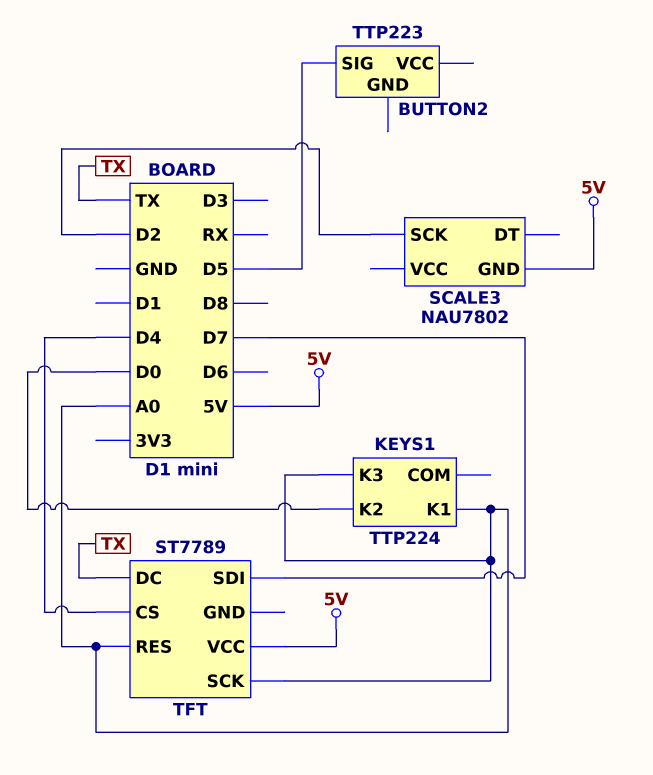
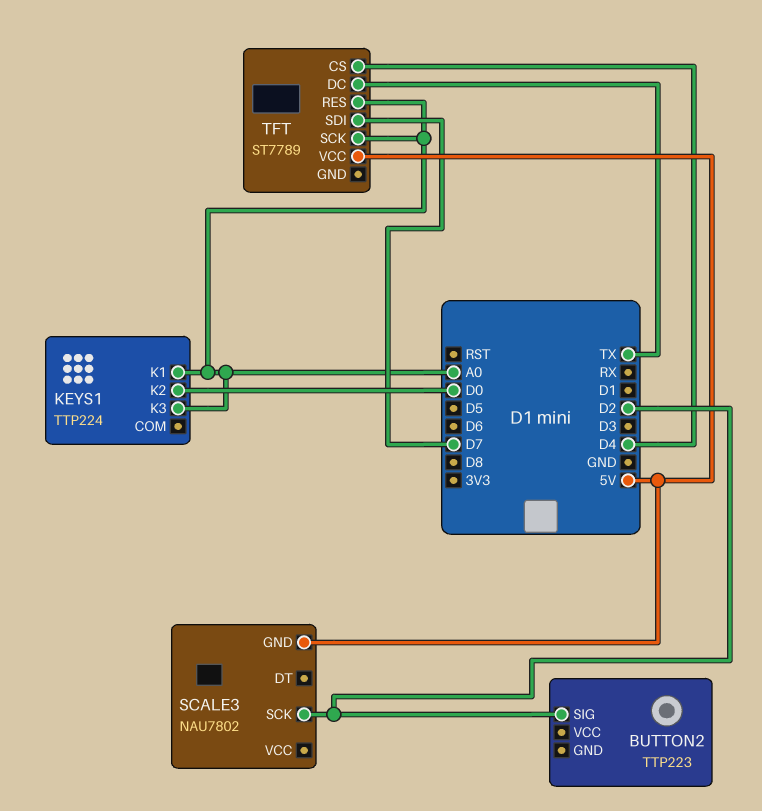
BUTTON2 pin SIG: D5 -> D2

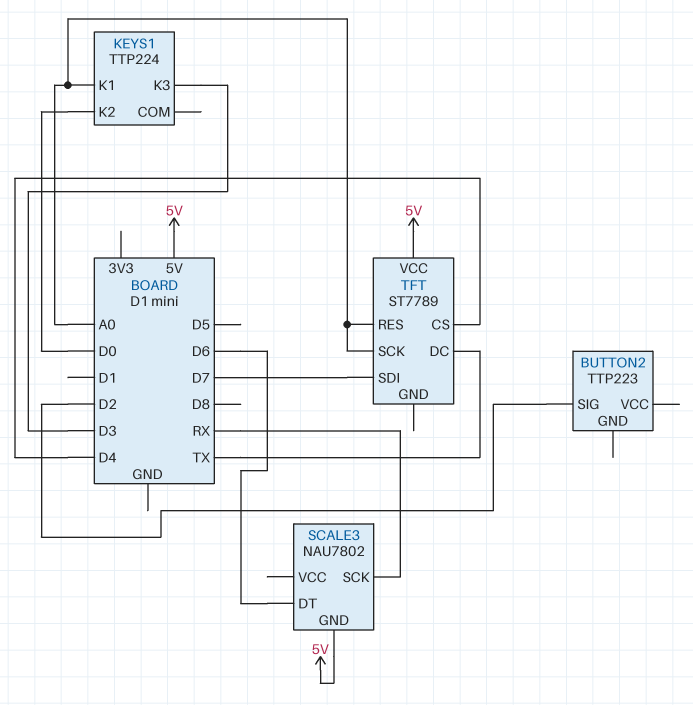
KEYS1 pin K3: A0 -> D3
SCALE3 pin DT: none -> D6
SCALE3 pin SCK: D2 -> RX

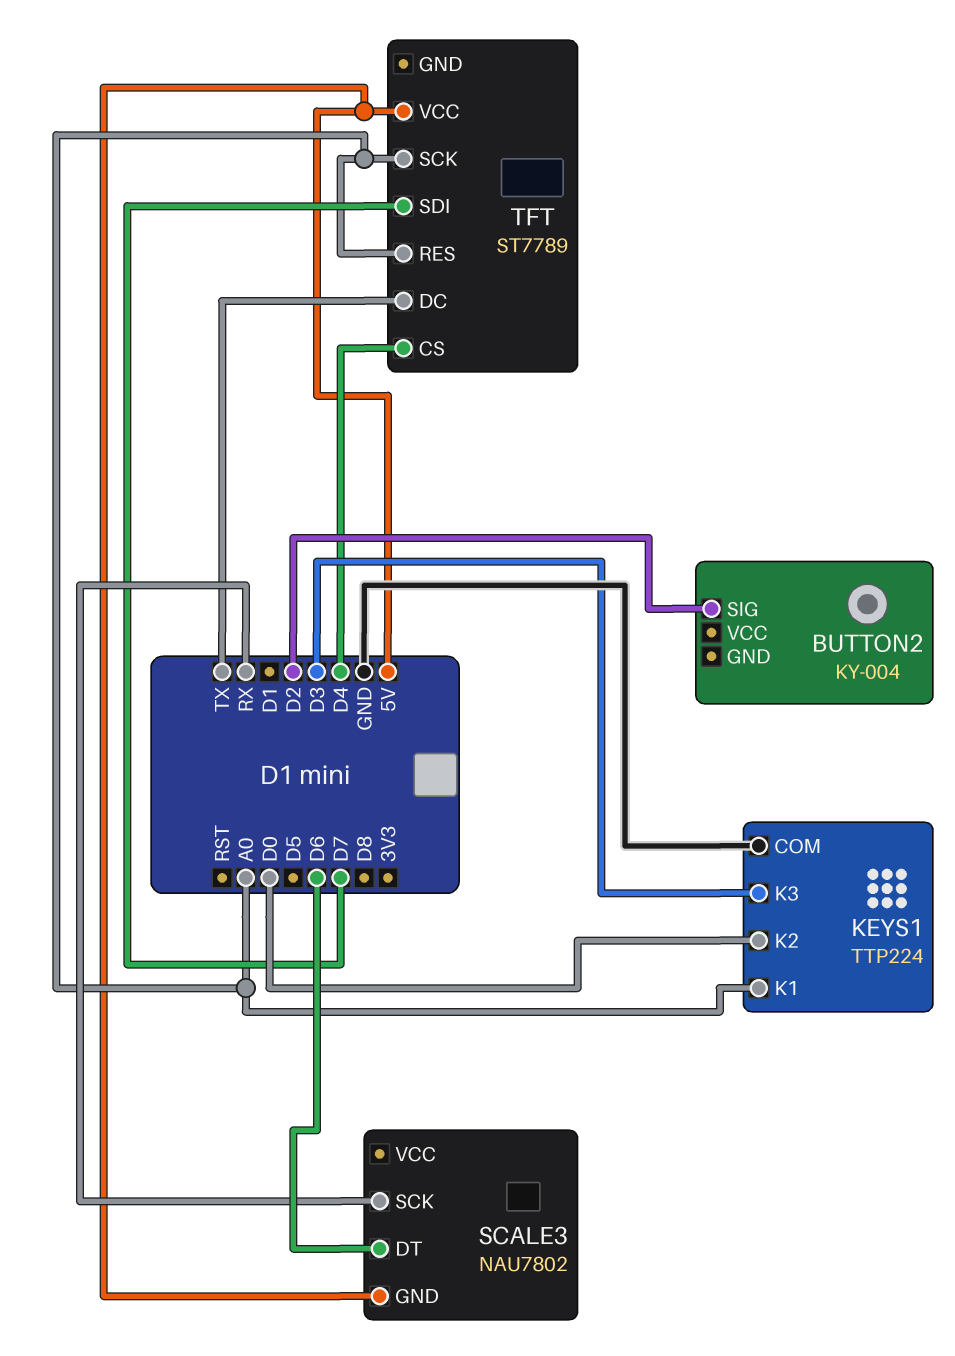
BUTTON2: TTP223 -> KY-004
KEYS1 pin COM: none -> GND

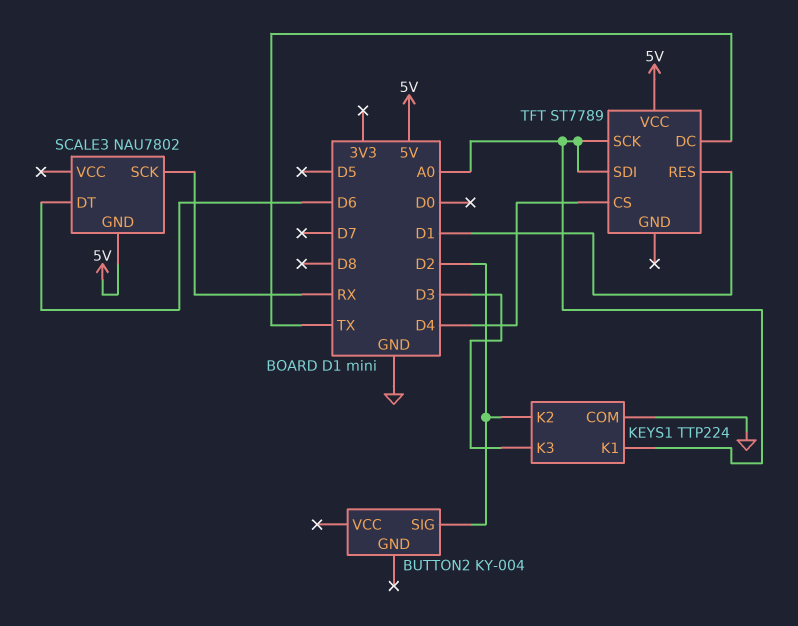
KEYS1 pin K2: D0 -> D2
TFT pin RES: A0 -> D1
TFT pin SDI: D7 -> A0

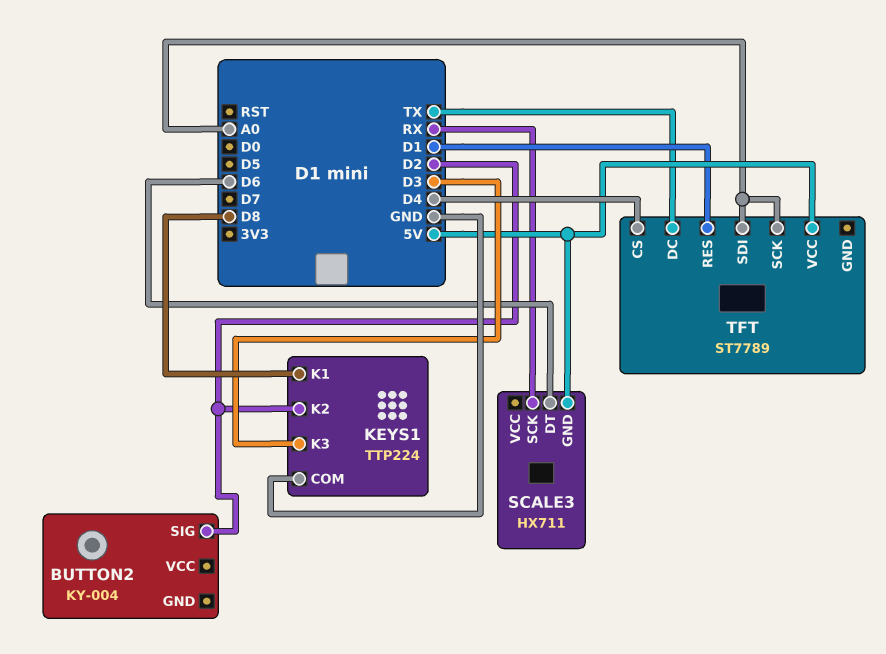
KEYS1 pin K1: A0 -> D8
SCALE3: NAU7802 -> HX711

